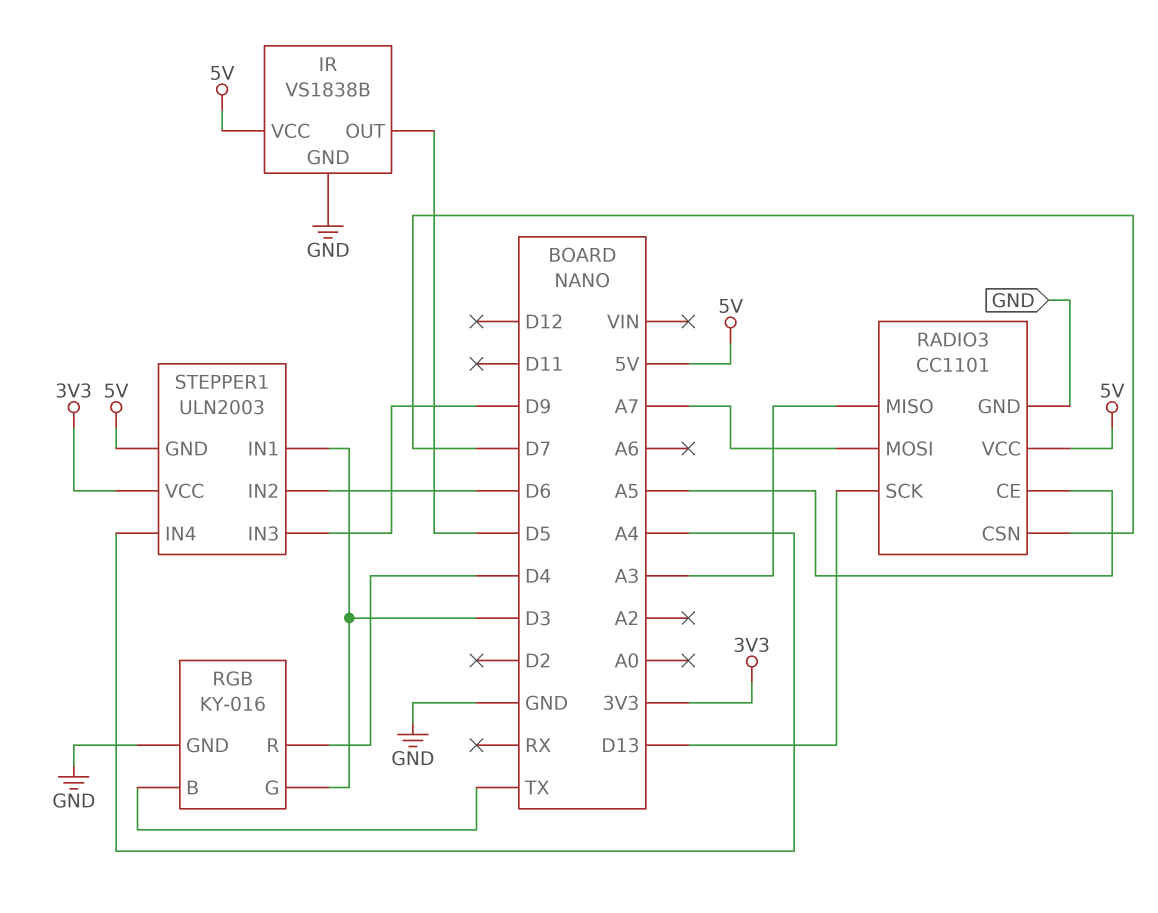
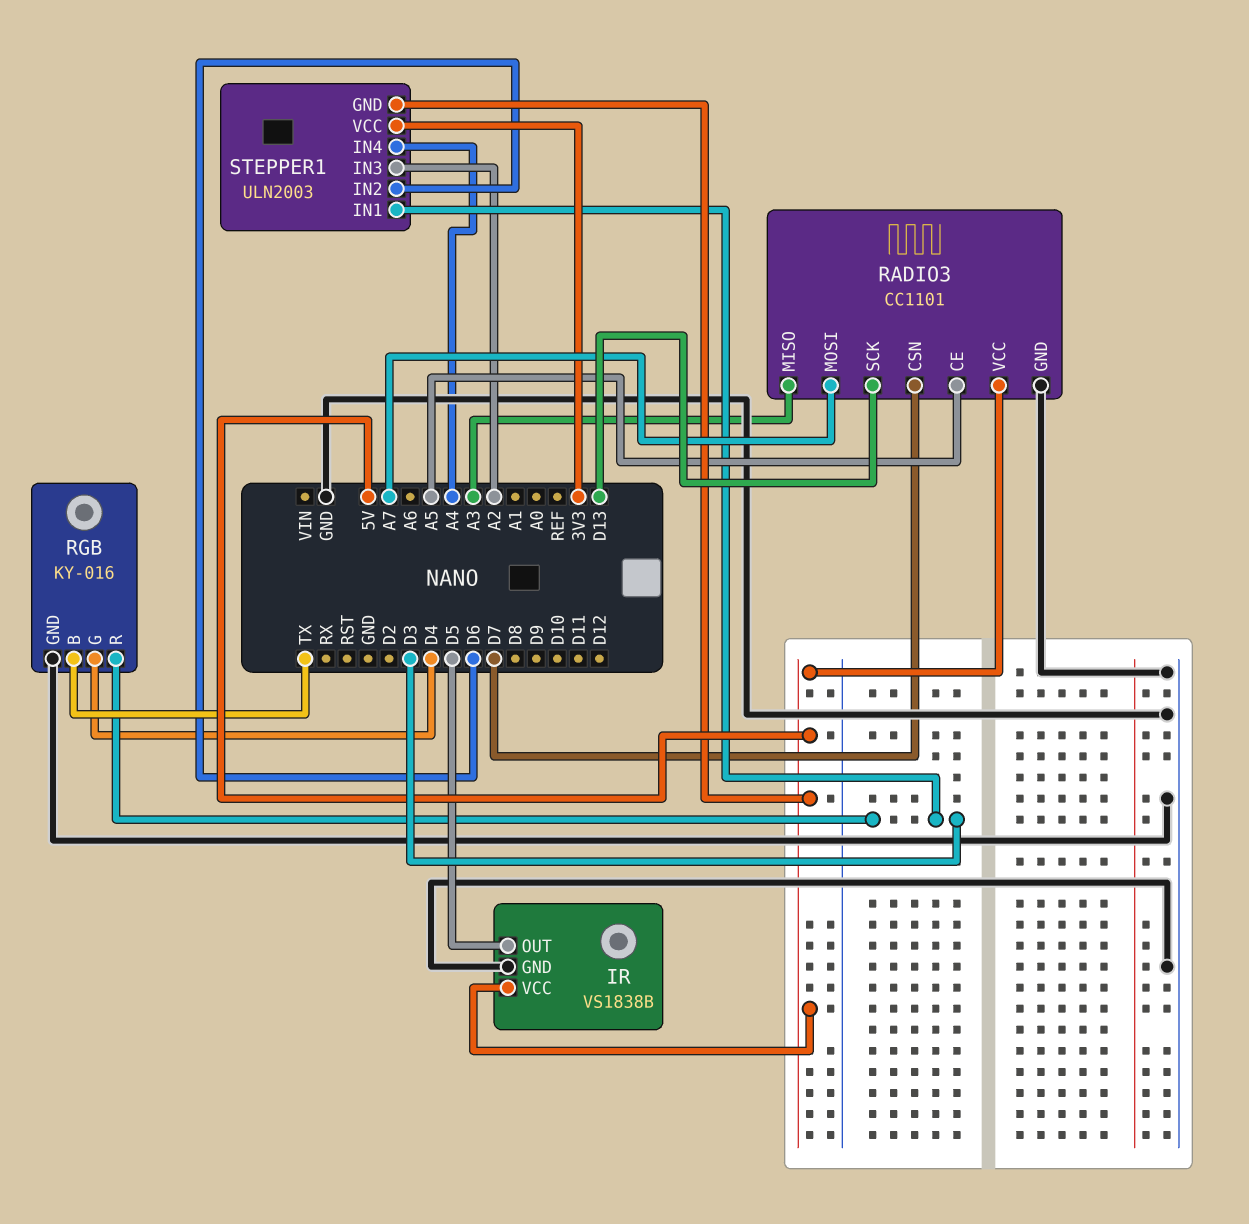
RGB pin G: D3 -> D4
RGB pin R: D4 -> D3
STEPPER1 pin IN3: D9 -> A2

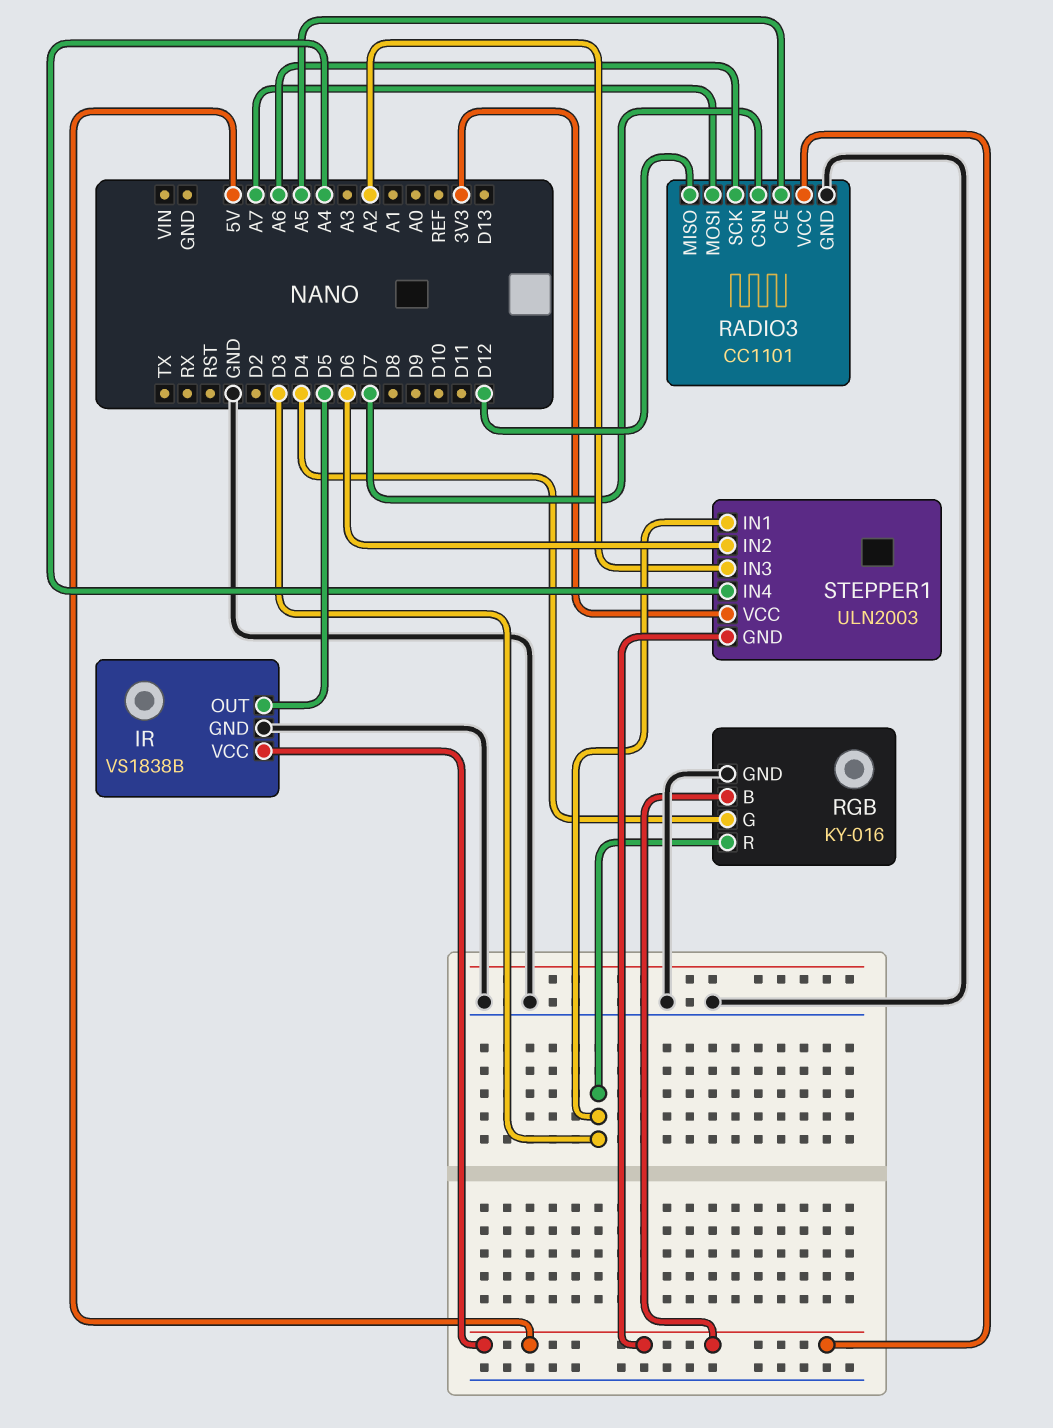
RADIO3 pin MISO: A3 -> D12
RADIO3 pin SCK: D13 -> A6
RGB pin B: TX -> 5V

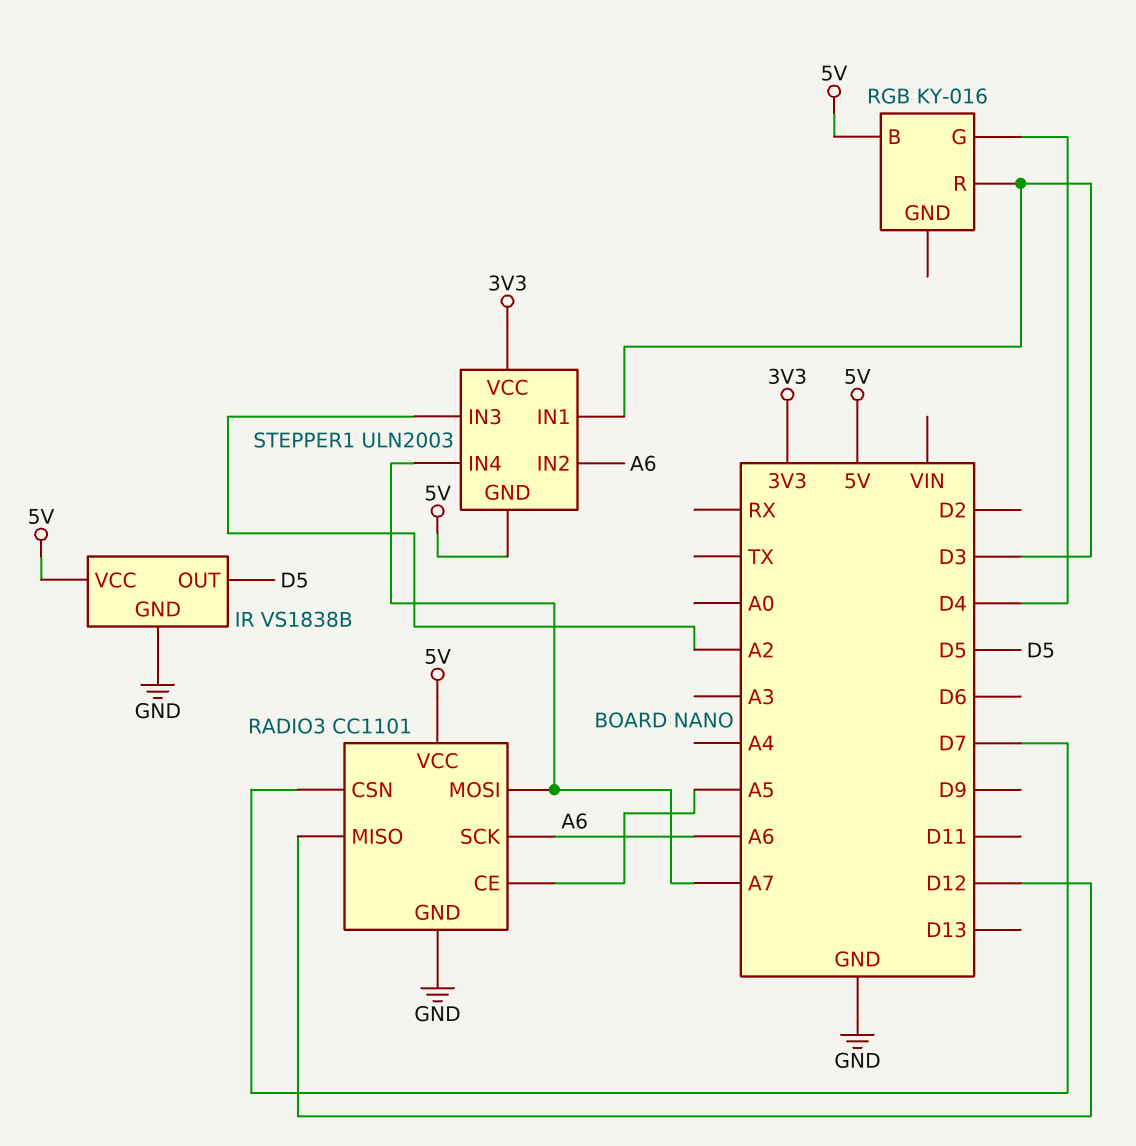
RGB pin GND: GND -> none
STEPPER1 pin IN2: D6 -> A6
STEPPER1 pin IN4: A4 -> A7

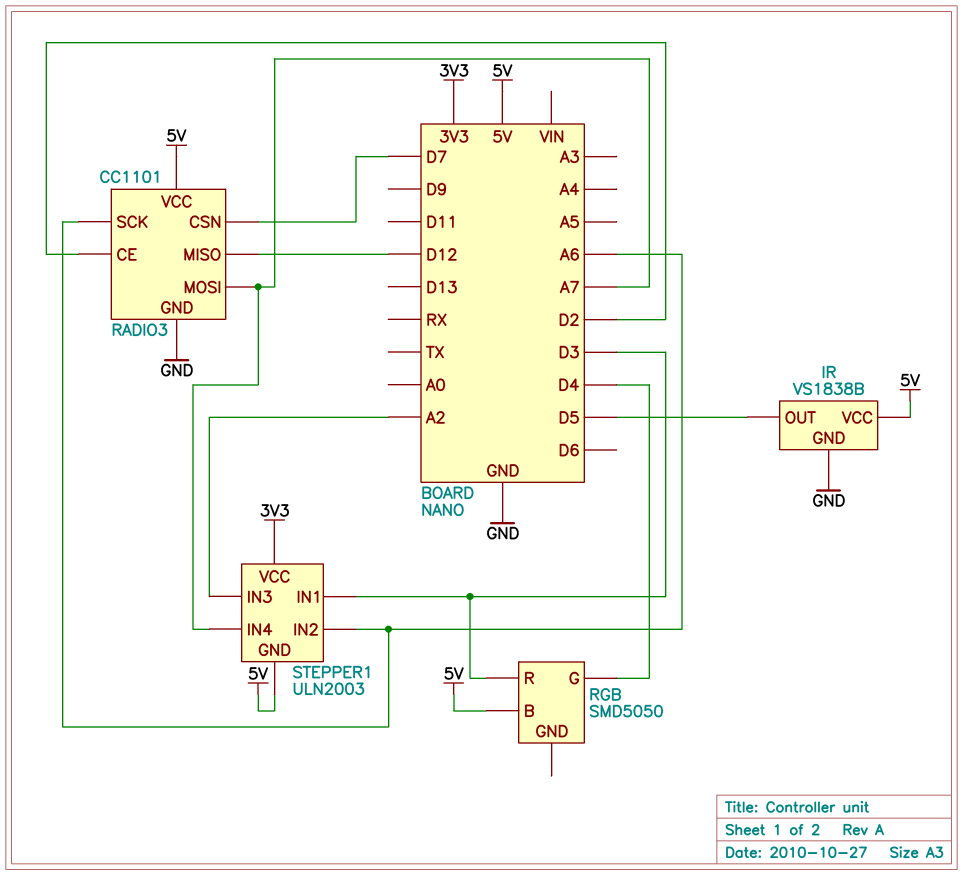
RADIO3 pin CE: A5 -> D2
RGB: KY-016 -> SMD5050

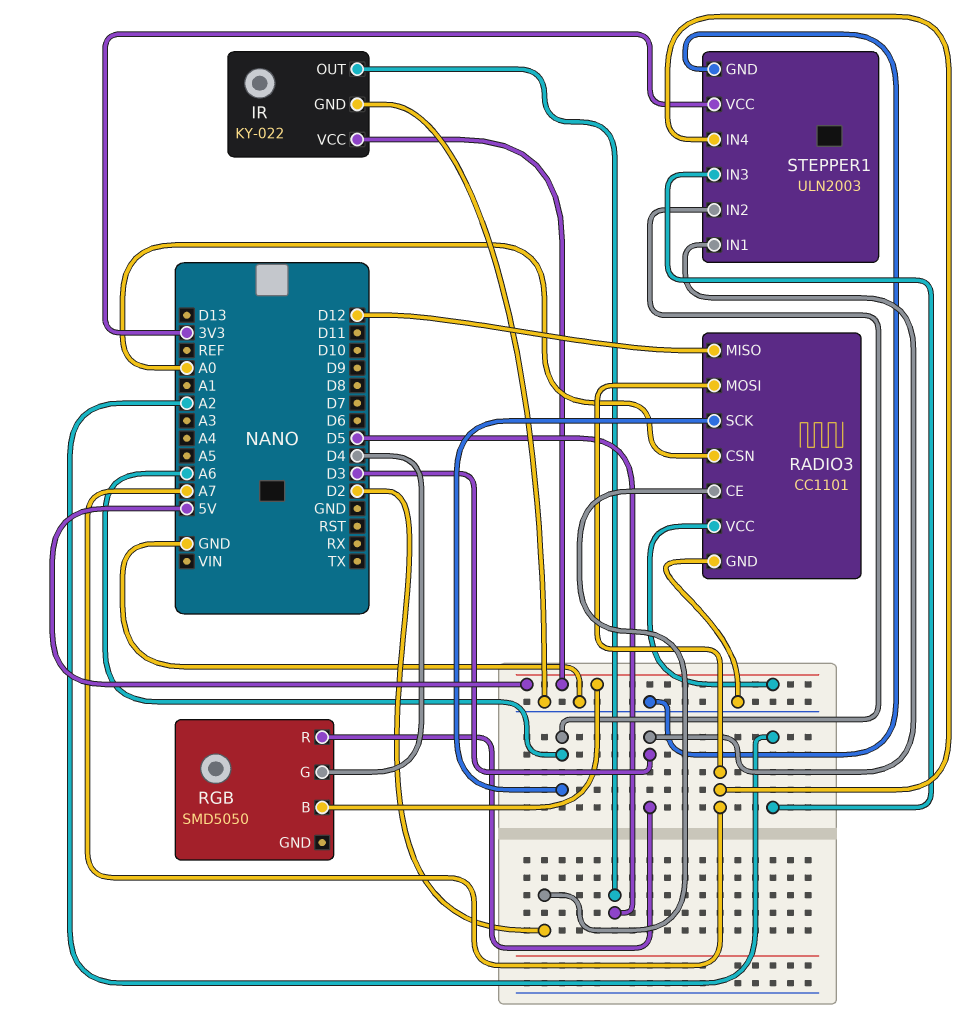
IR: VS1838B -> KY-022
RADIO3 pin CSN: D7 -> A0
STEPPER1 pin GND: 5V -> GND

